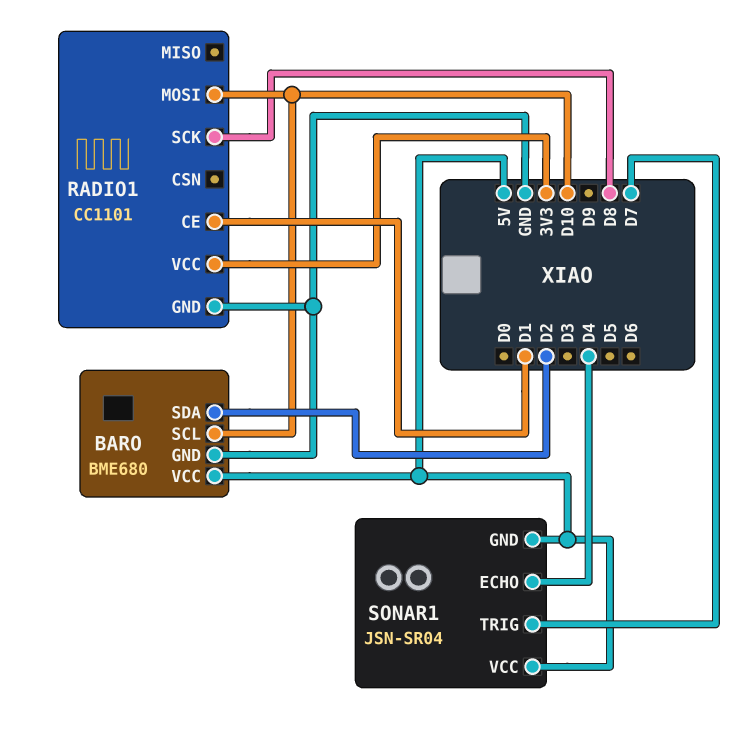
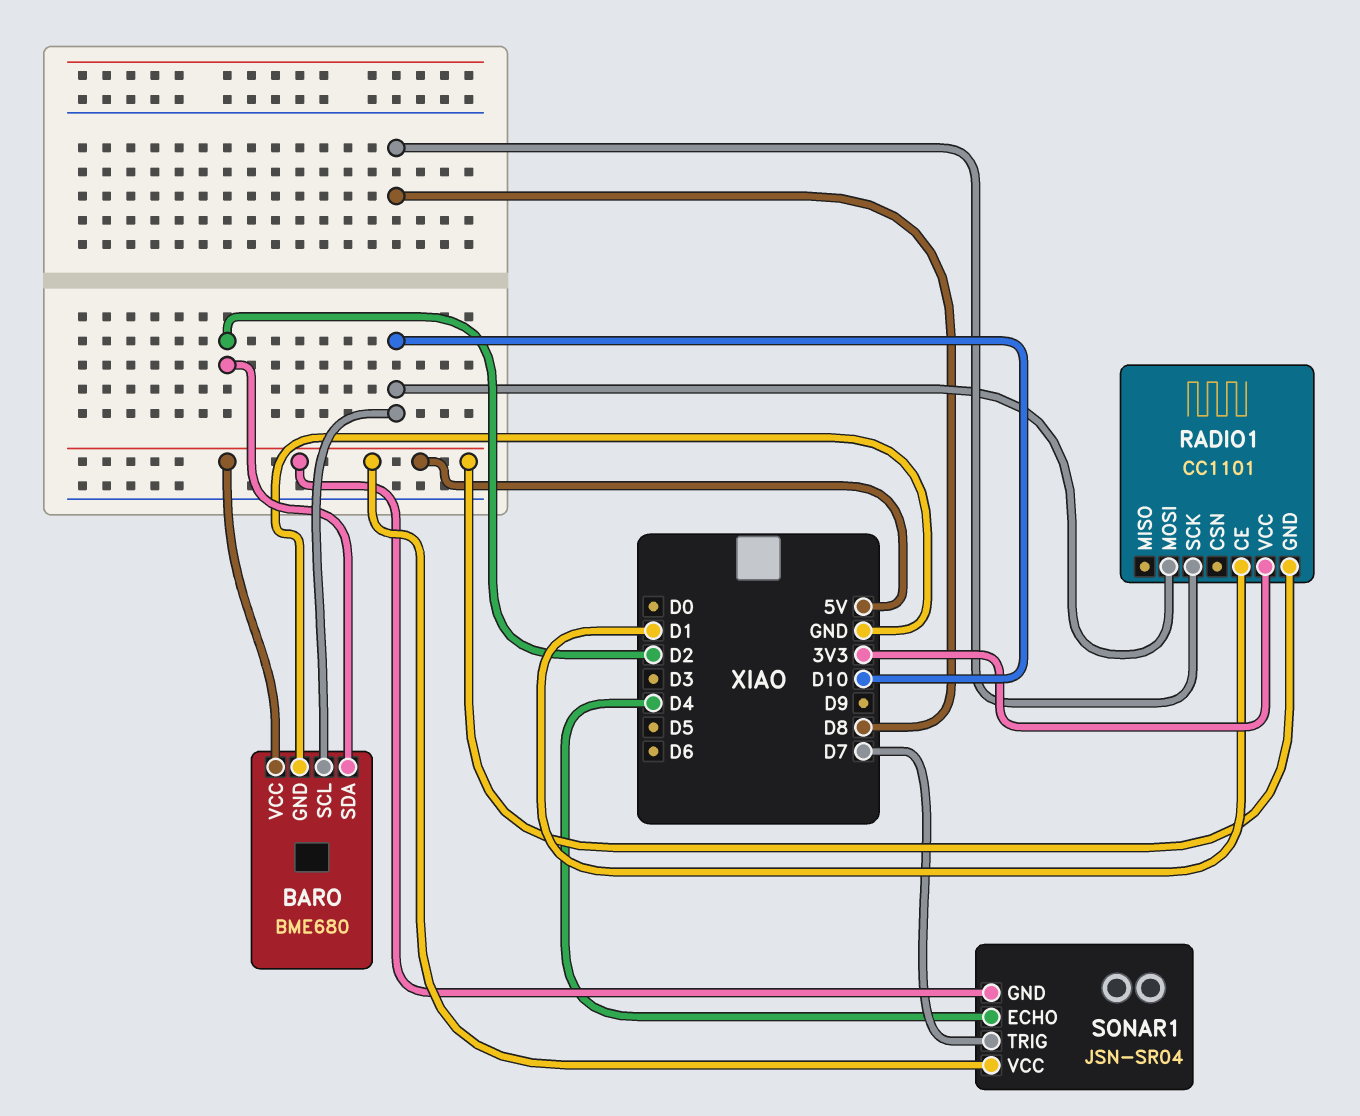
RADIO1 pin GND: GND -> 5V

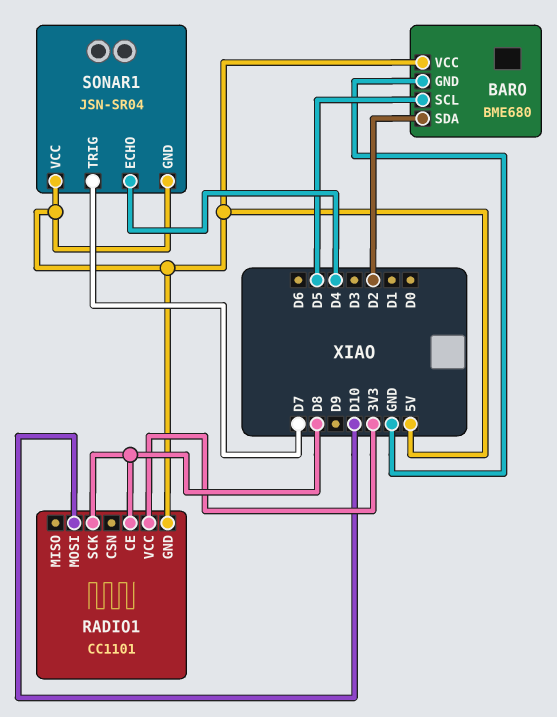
BARO pin SCL: D10 -> D5
RADIO1 pin CE: D1 -> D8

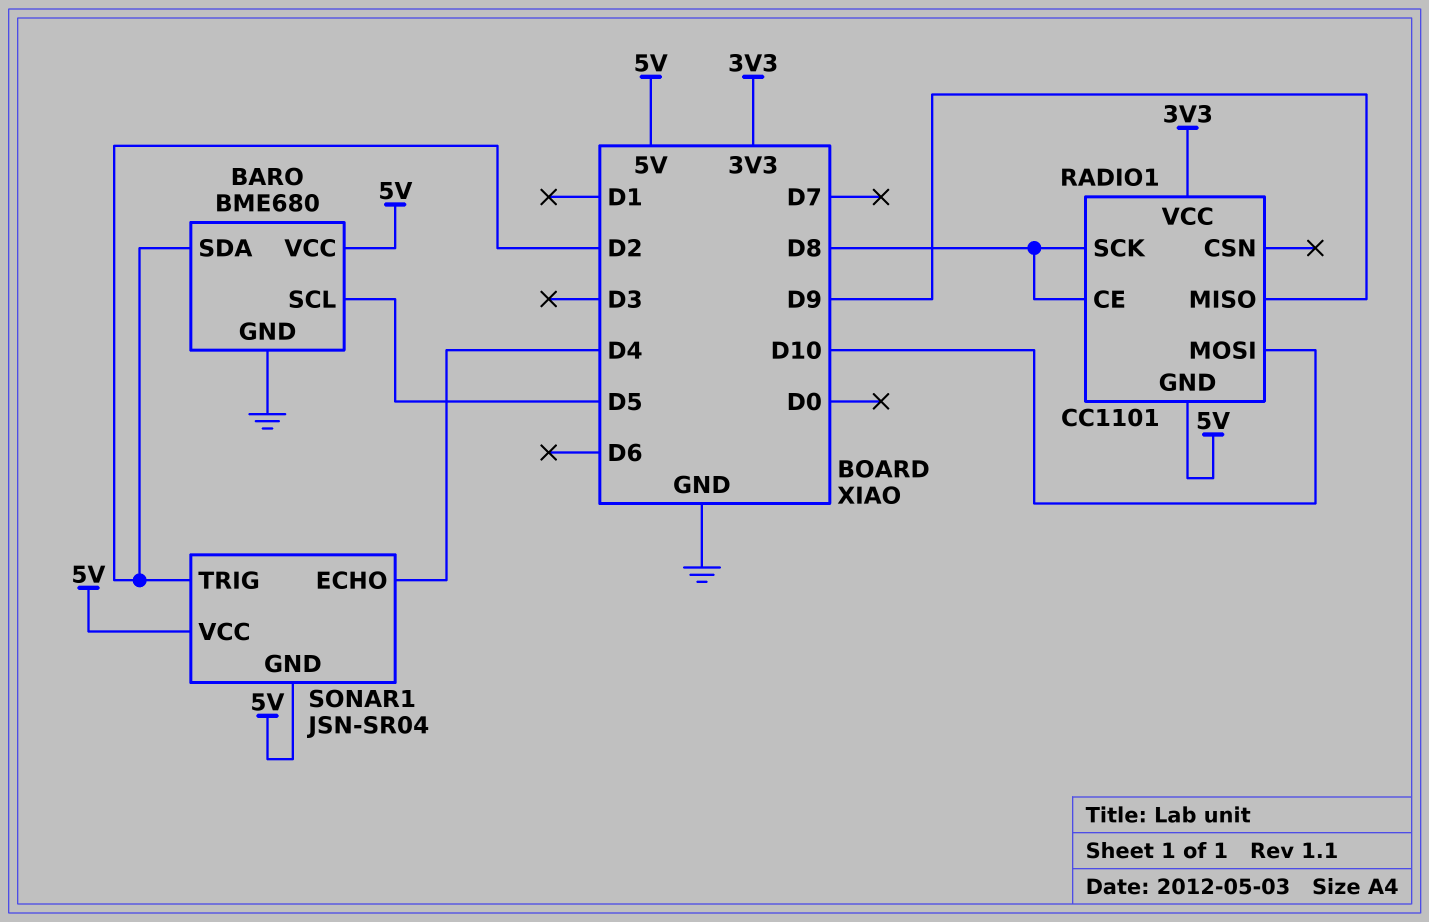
RADIO1 pin MISO: none -> D9
SONAR1 pin TRIG: D7 -> D2

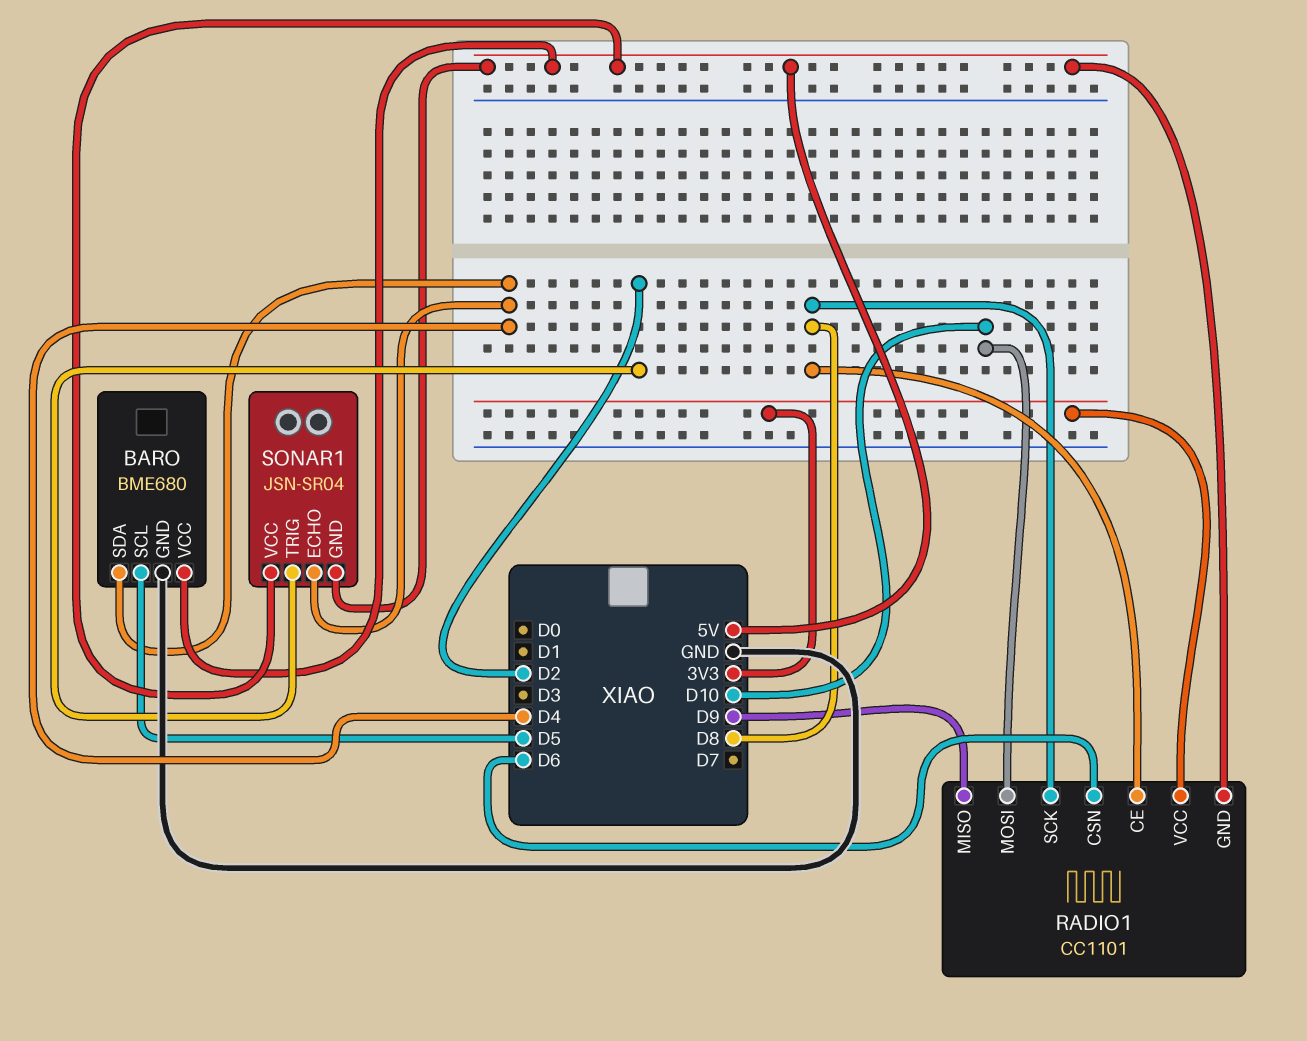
BARO pin SDA: D2 -> D4
RADIO1 pin CSN: none -> D6

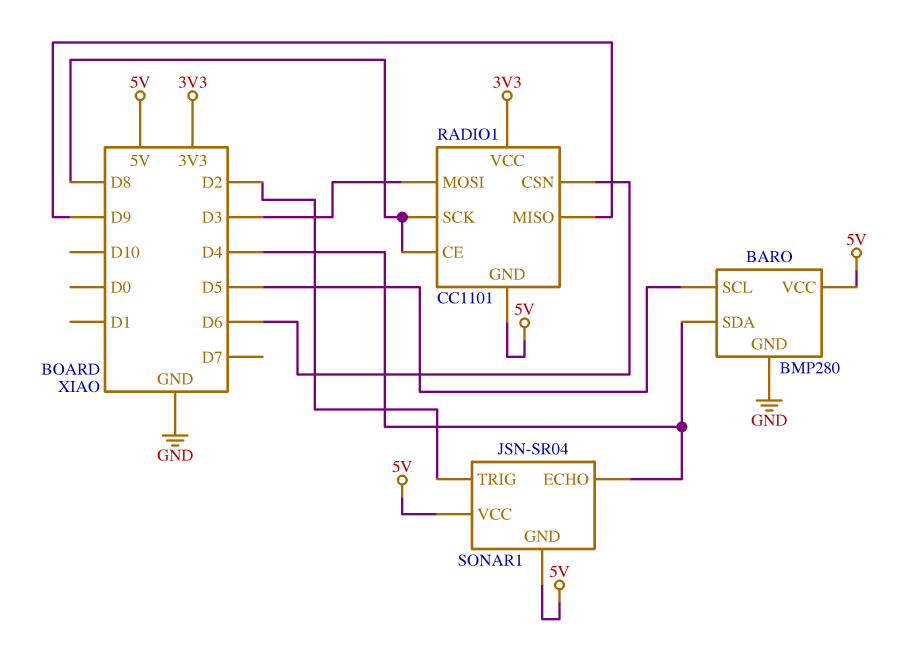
BARO: BME680 -> BMP280
RADIO1 pin MOSI: D10 -> D3

